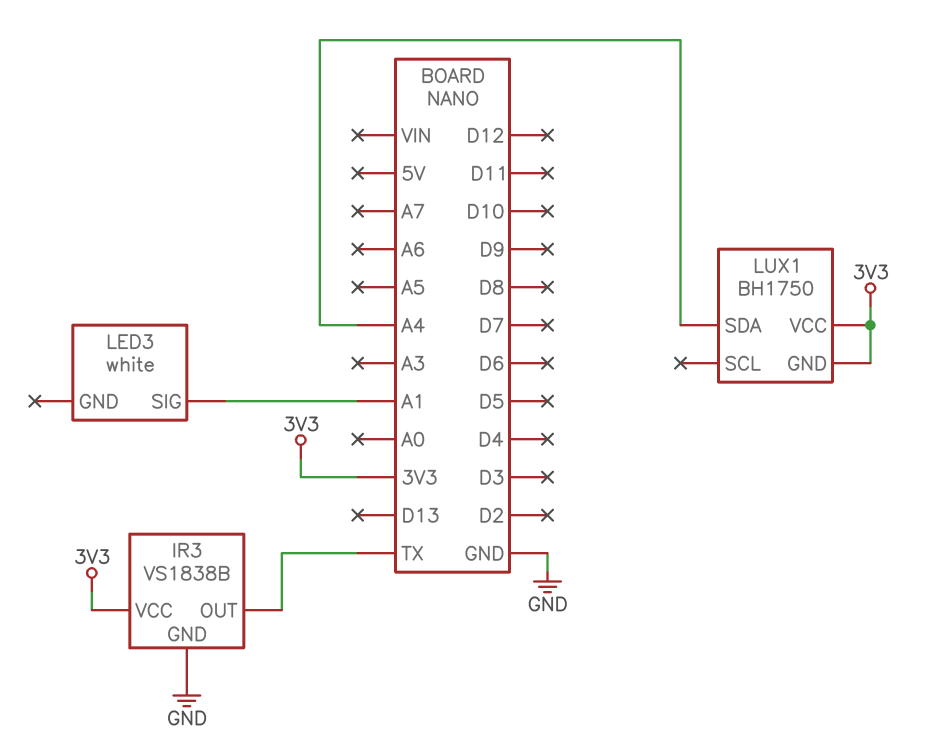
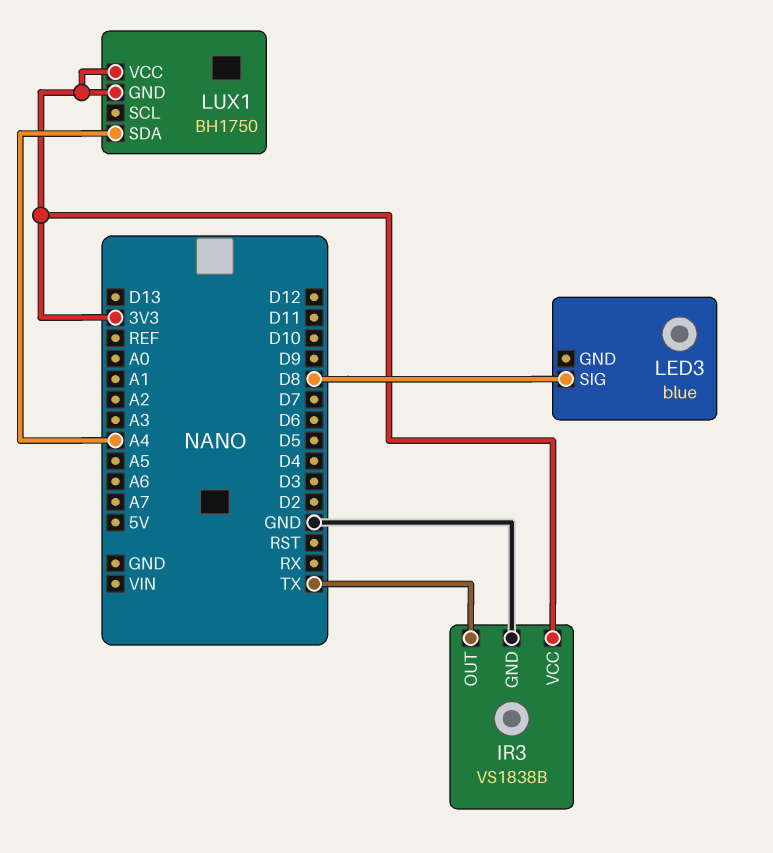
LED3: white -> blue
LED3 pin SIG: A1 -> D8

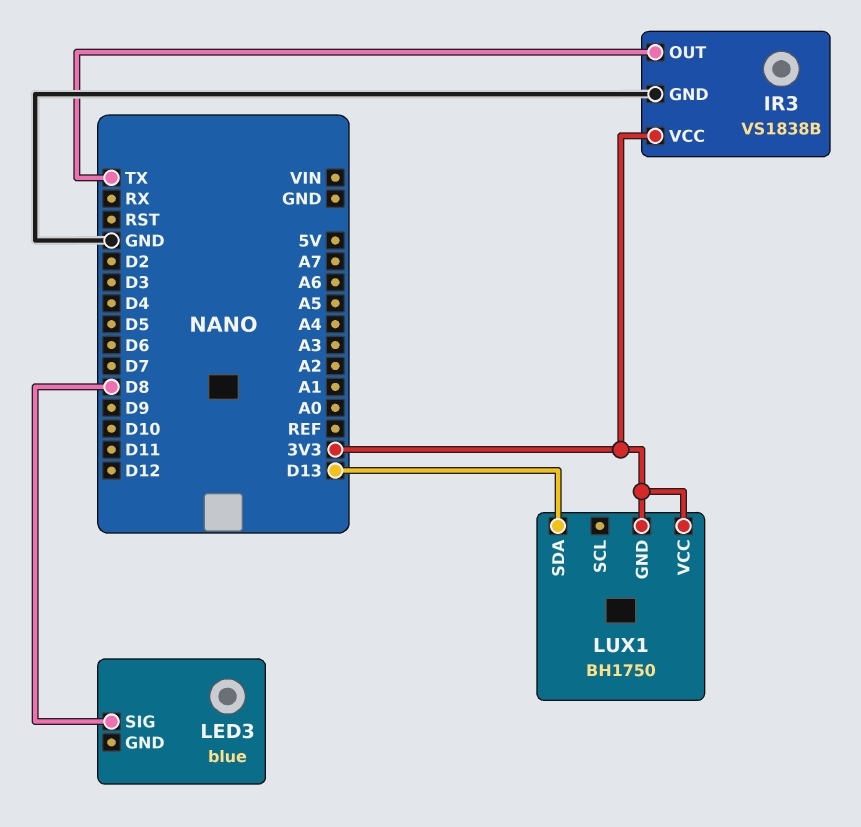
LUX1 pin SDA: A4 -> D13

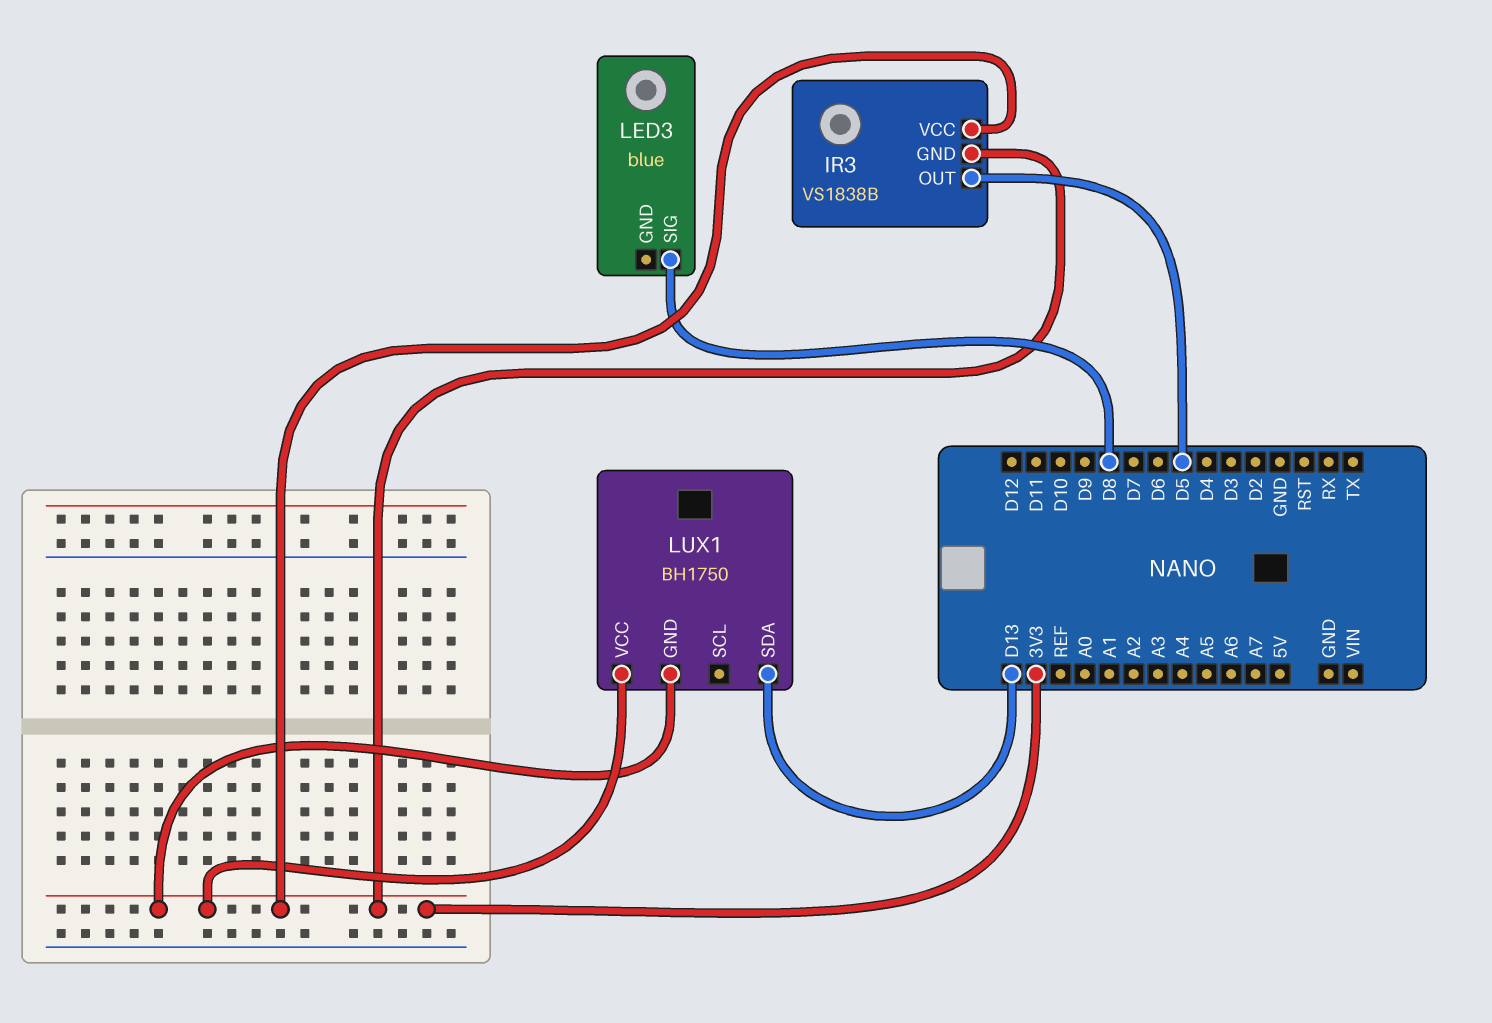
IR3 pin GND: GND -> 3V3
IR3 pin OUT: TX -> D5

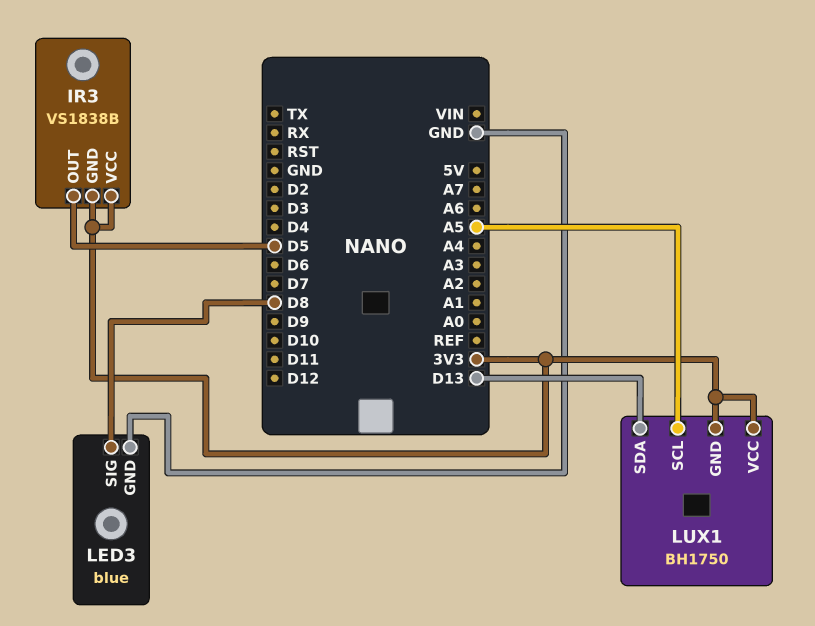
LED3 pin GND: none -> GND
LUX1 pin SCL: none -> A5

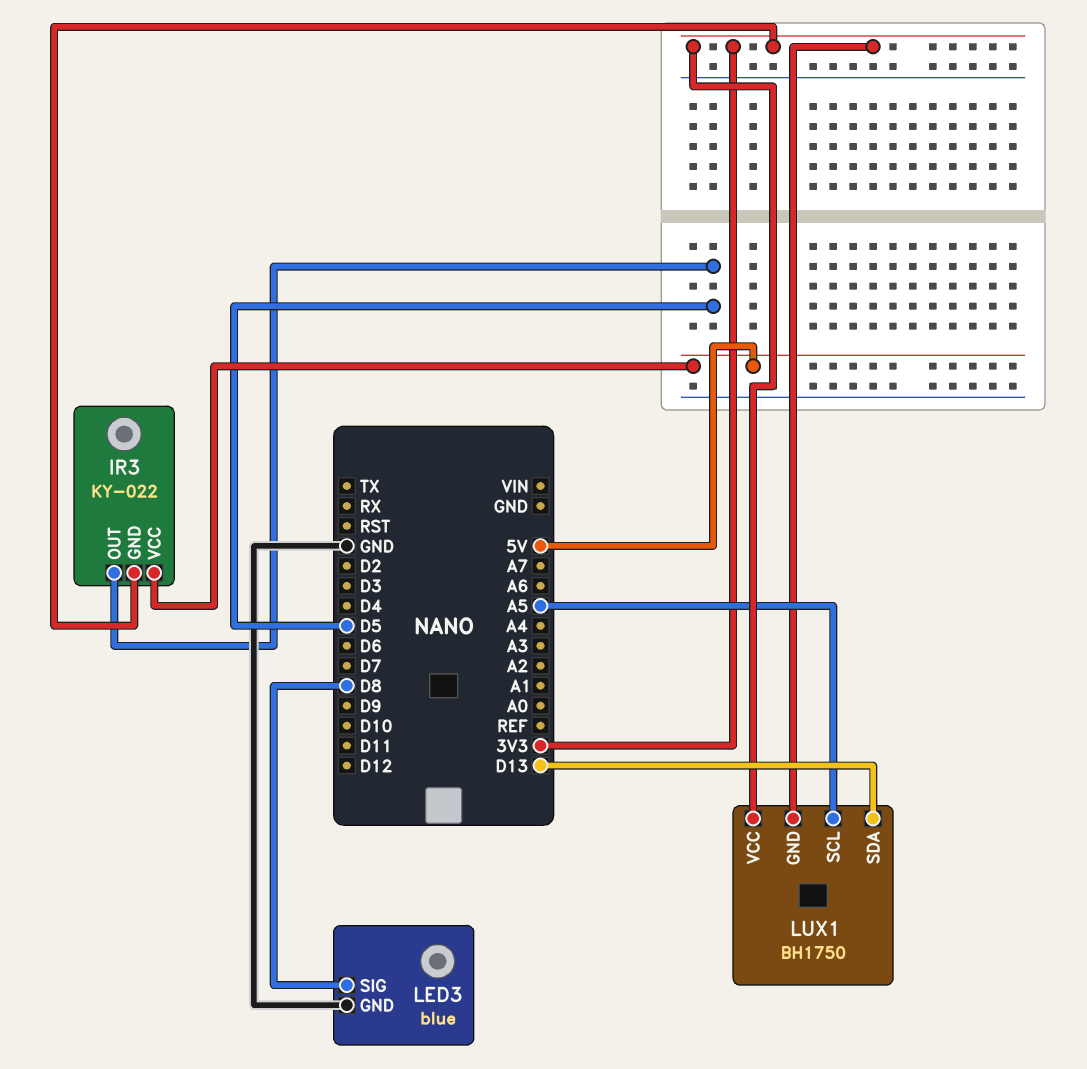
IR3: VS1838B -> KY-022
IR3 pin VCC: 3V3 -> 5V

